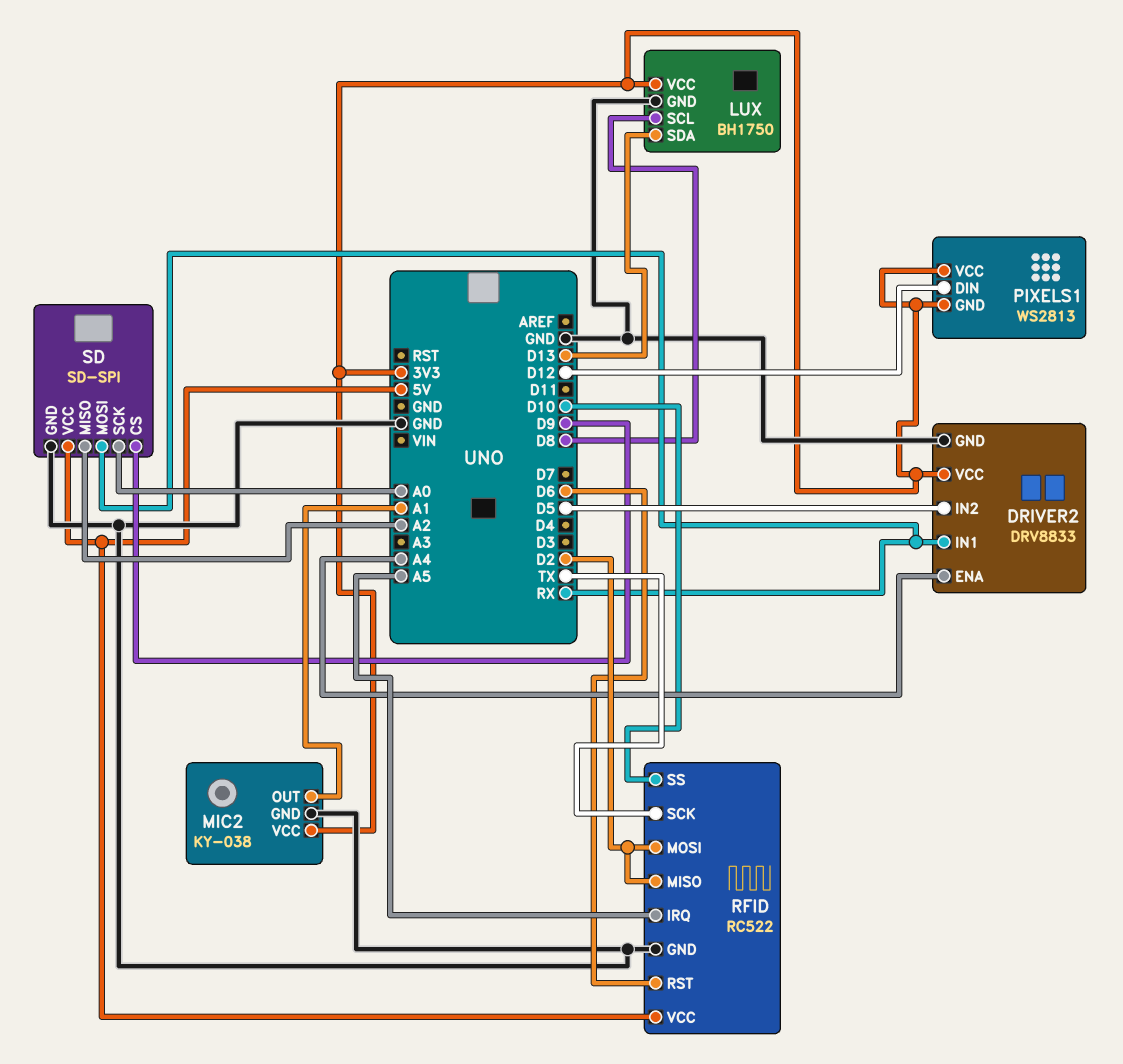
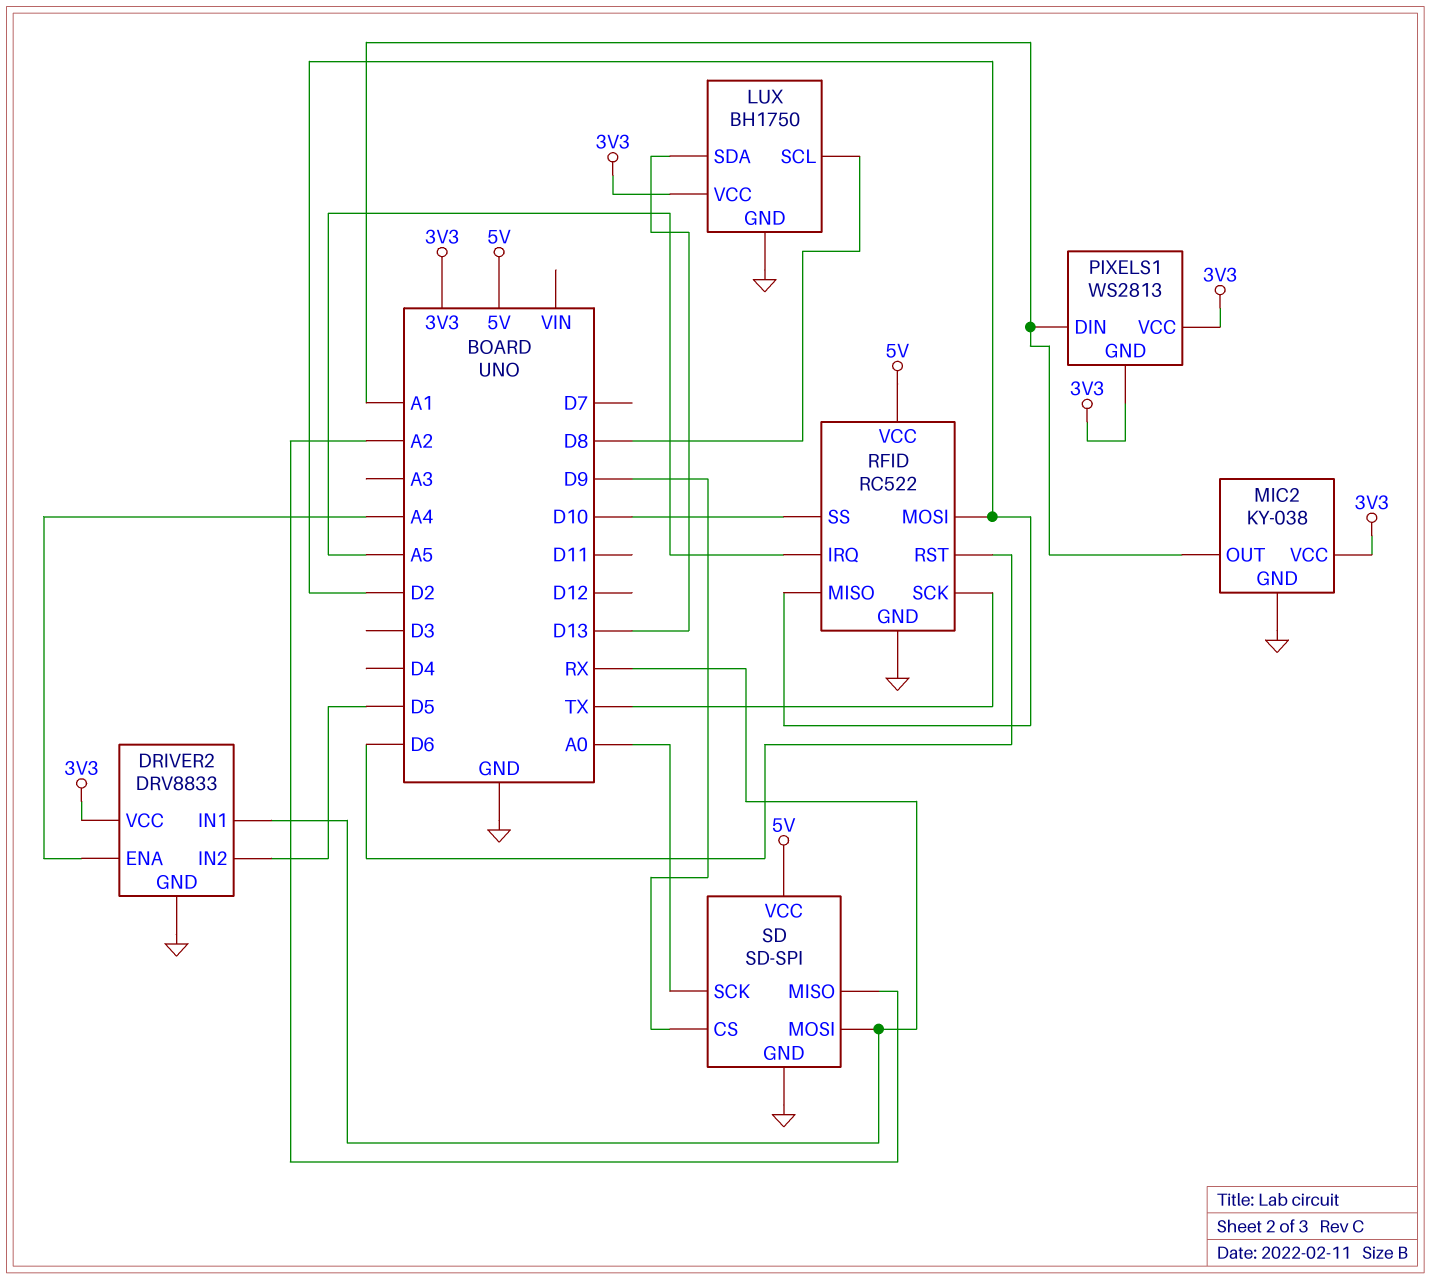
PIXELS1 pin DIN: D12 -> A1

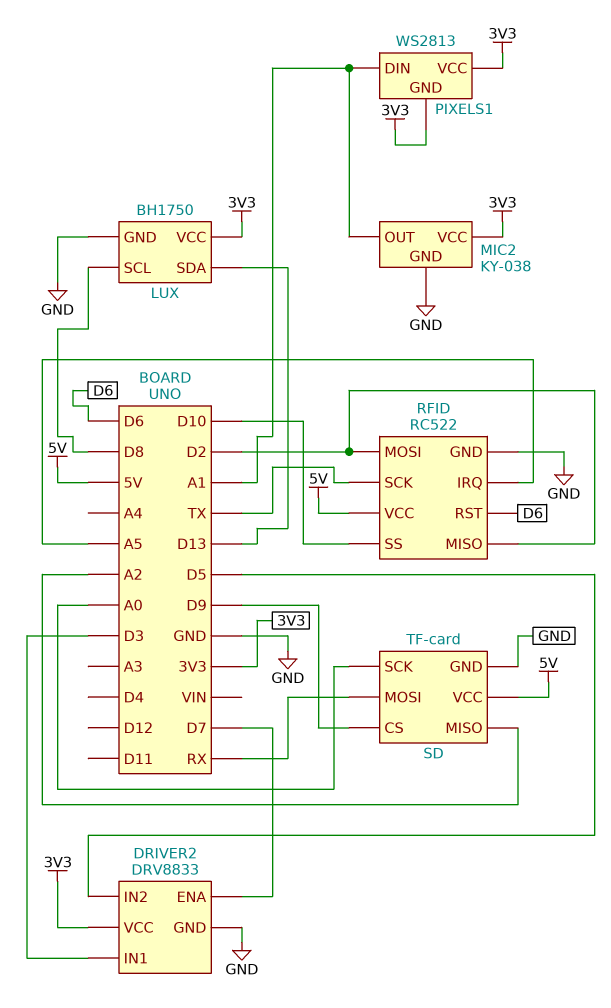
DRIVER2 pin ENA: A4 -> D7
DRIVER2 pin IN1: RX -> D3
SD: SD-SPI -> TF-card

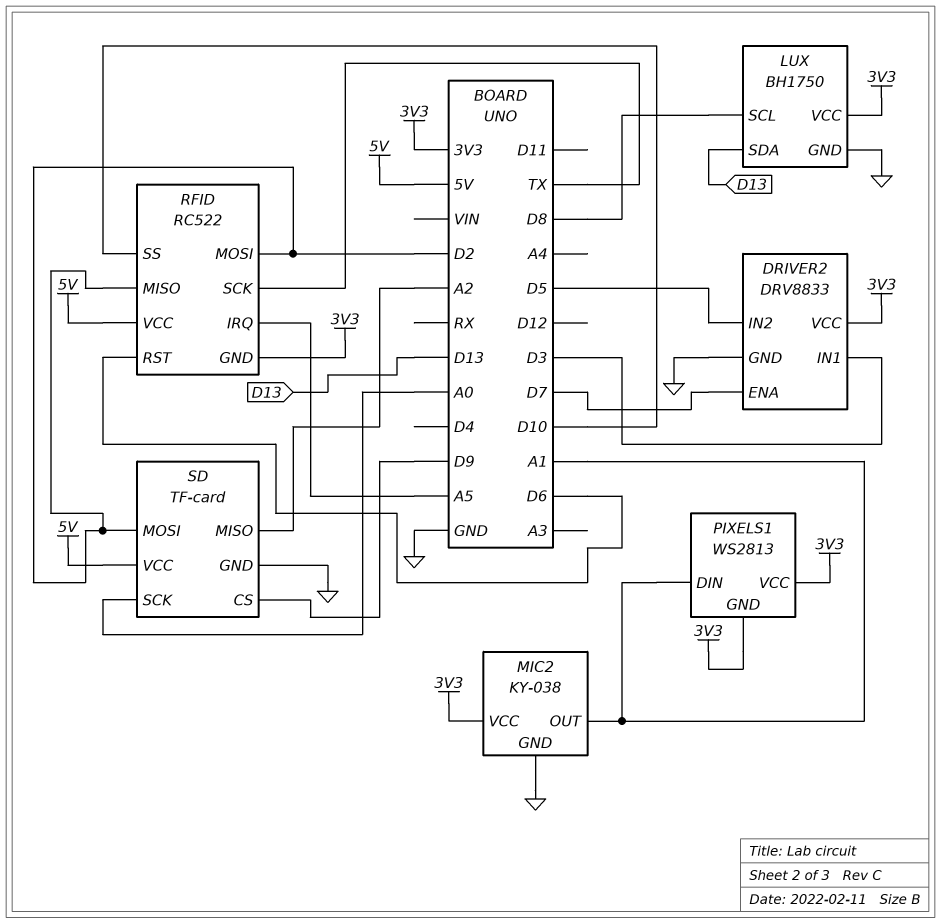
RFID pin GND: GND -> 3V3
SD pin MOSI: RX -> D2

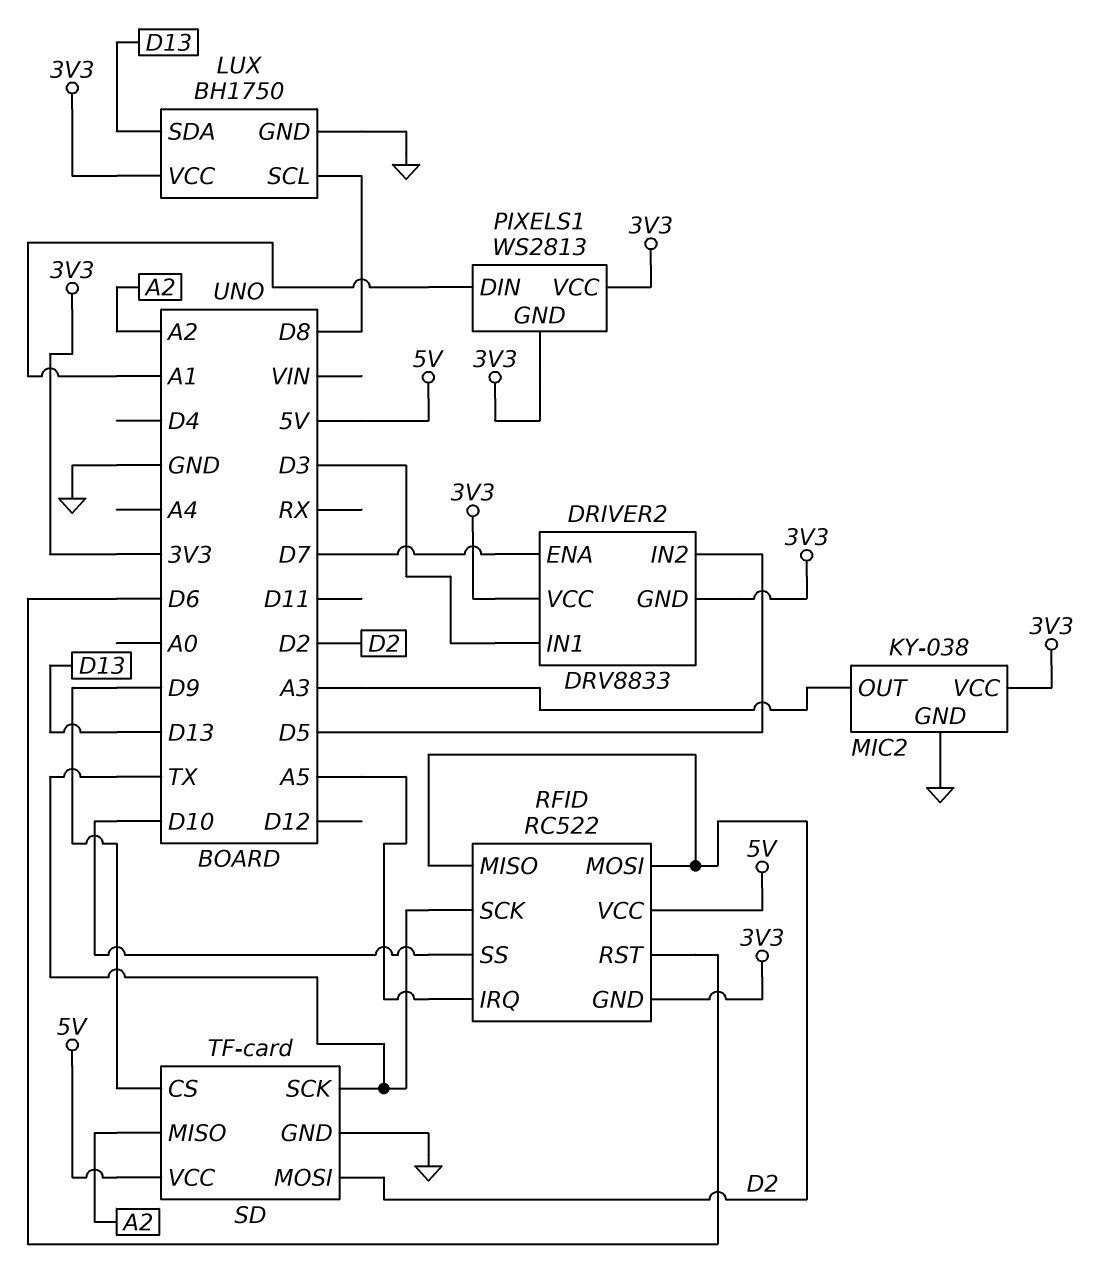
DRIVER2 pin GND: GND -> 3V3
MIC2 pin OUT: A1 -> A3
SD pin SCK: A0 -> TX

